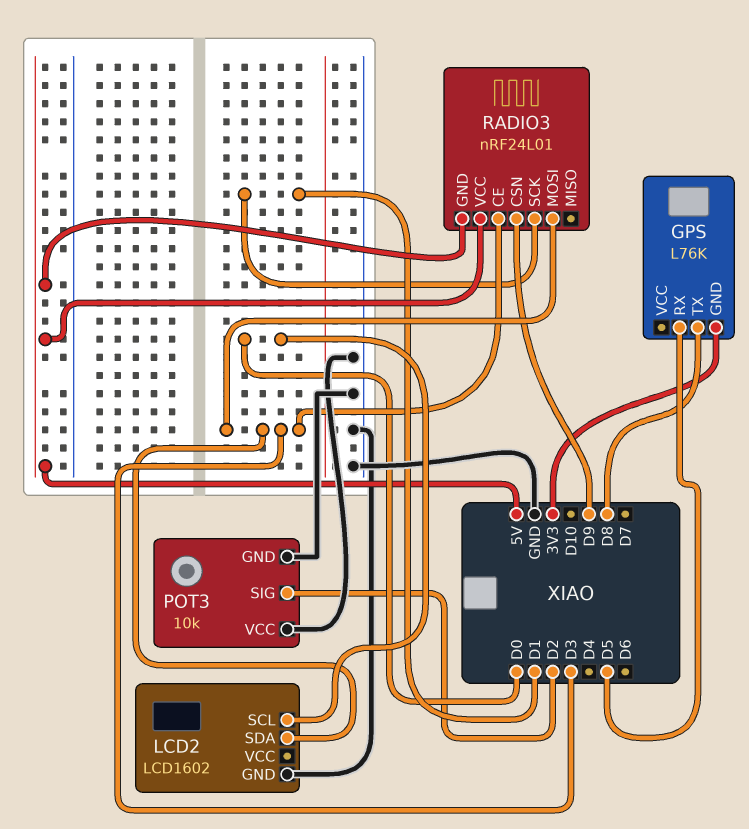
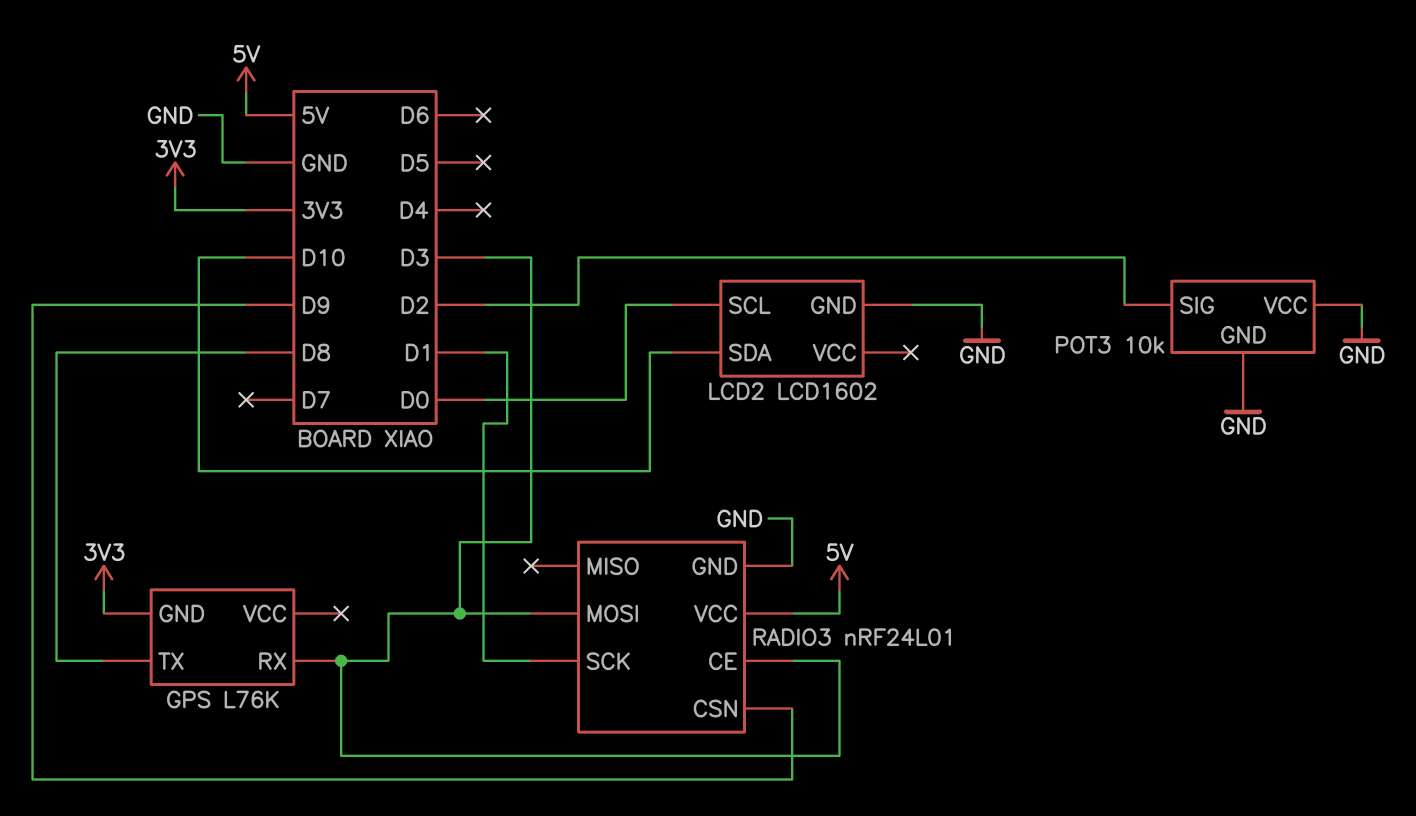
GPS pin RX: D5 -> D3
LCD2 pin SDA: D3 -> D10
RADIO3 pin GND: 5V -> GND

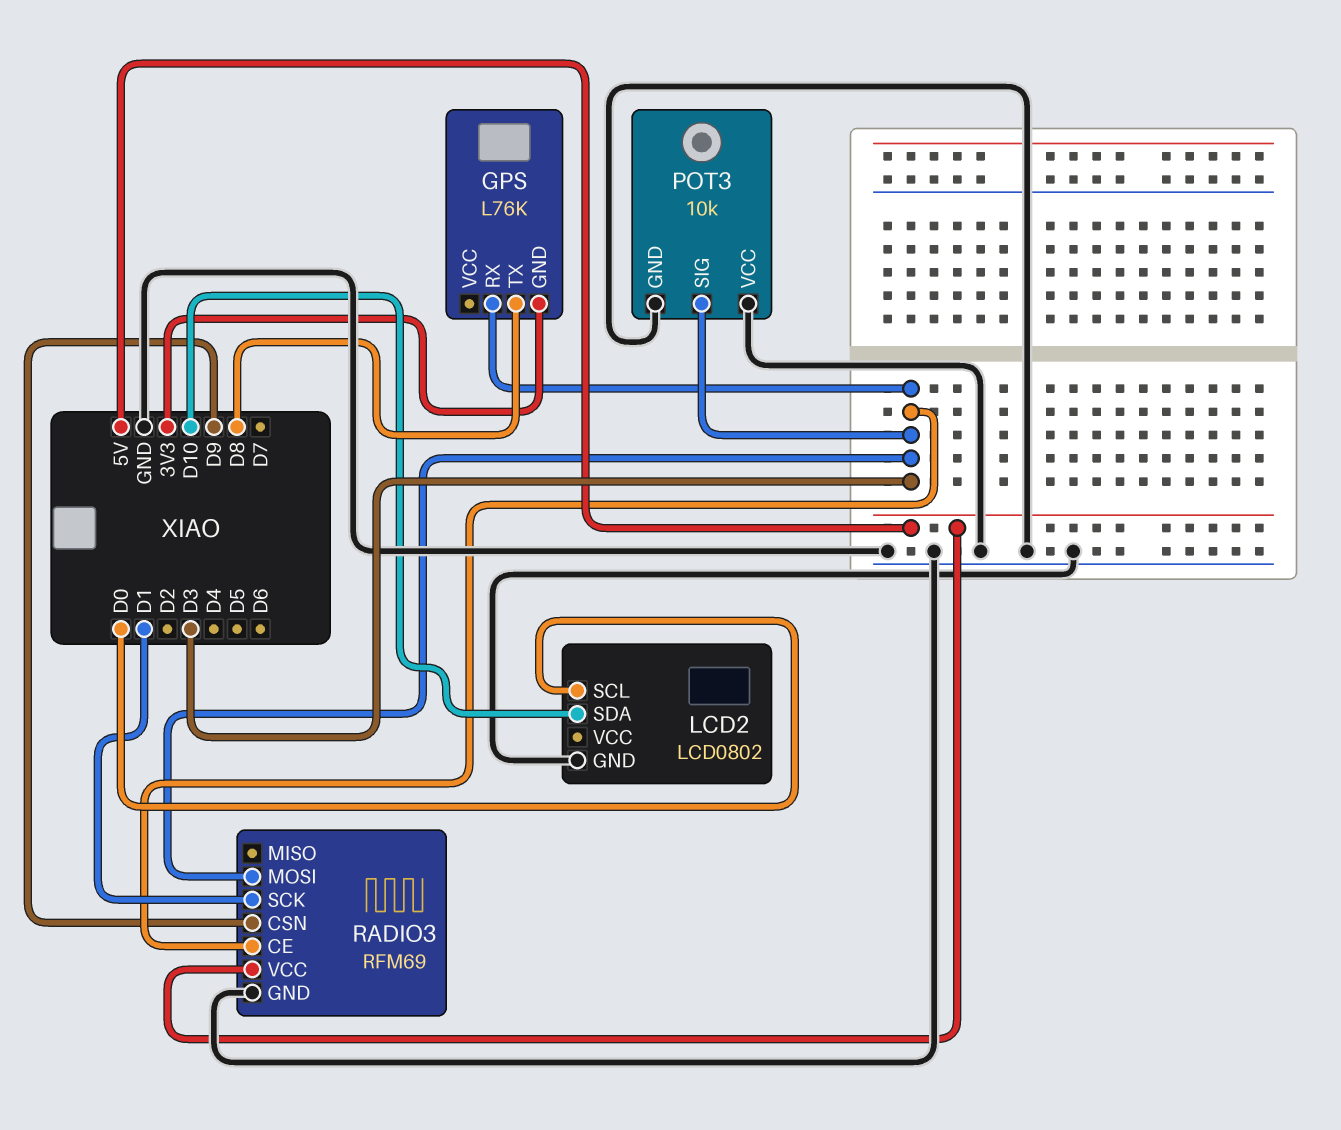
LCD2: LCD1602 -> LCD0802
POT3 pin SIG: D2 -> D3
RADIO3: nRF24L01 -> RFM69

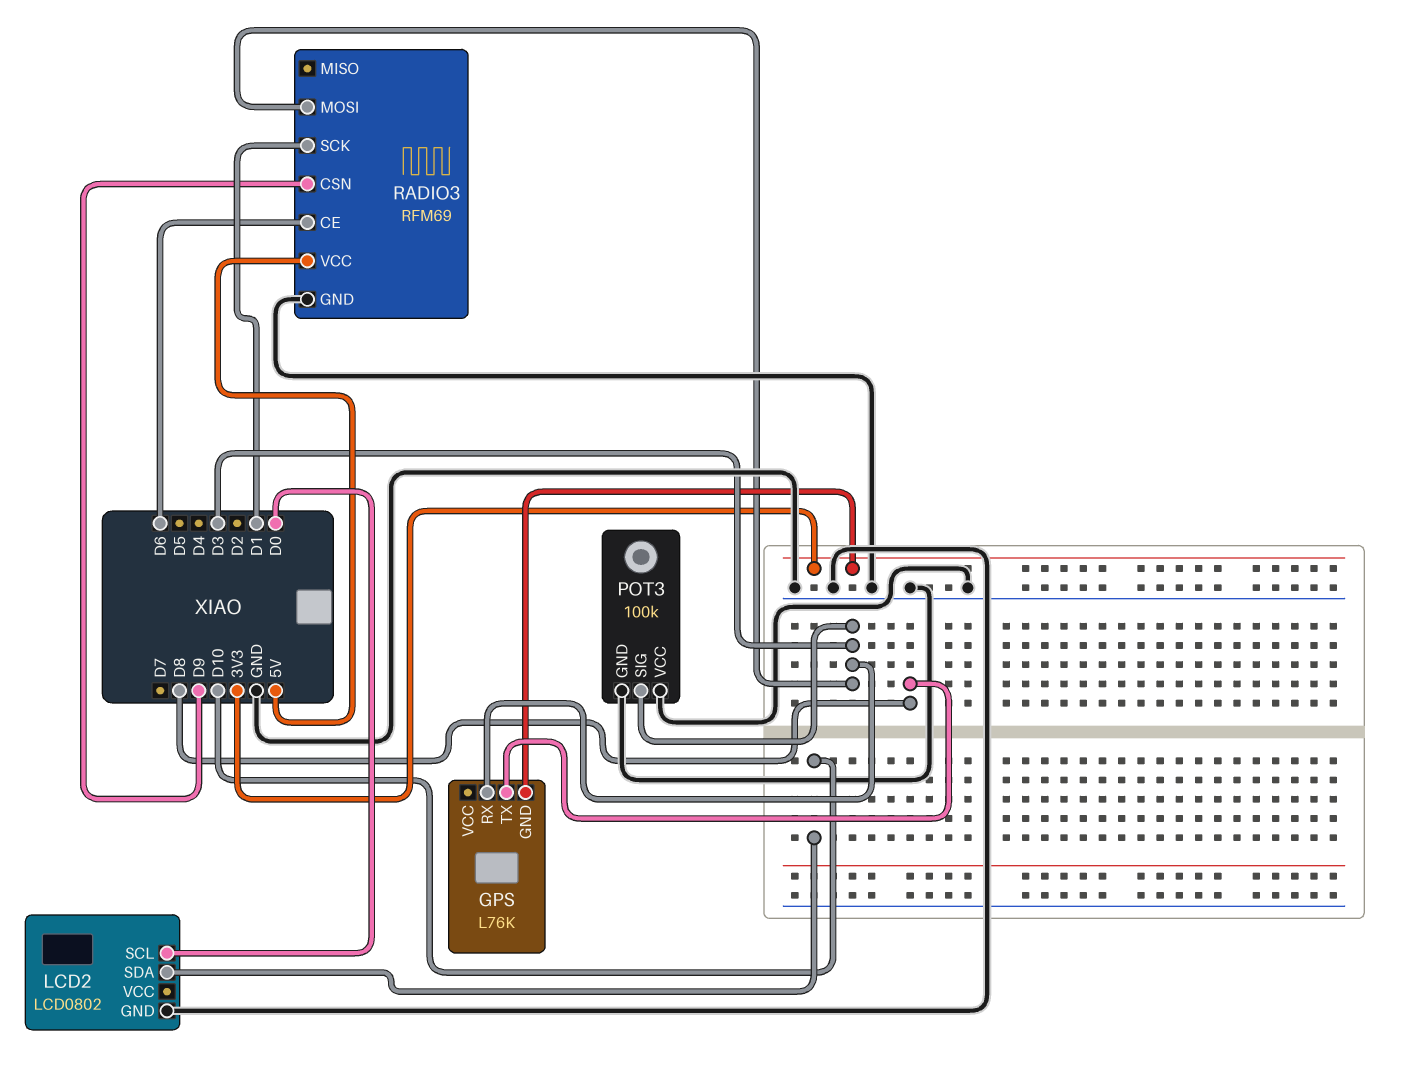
POT3: 10k -> 100k
RADIO3 pin CE: D3 -> D6

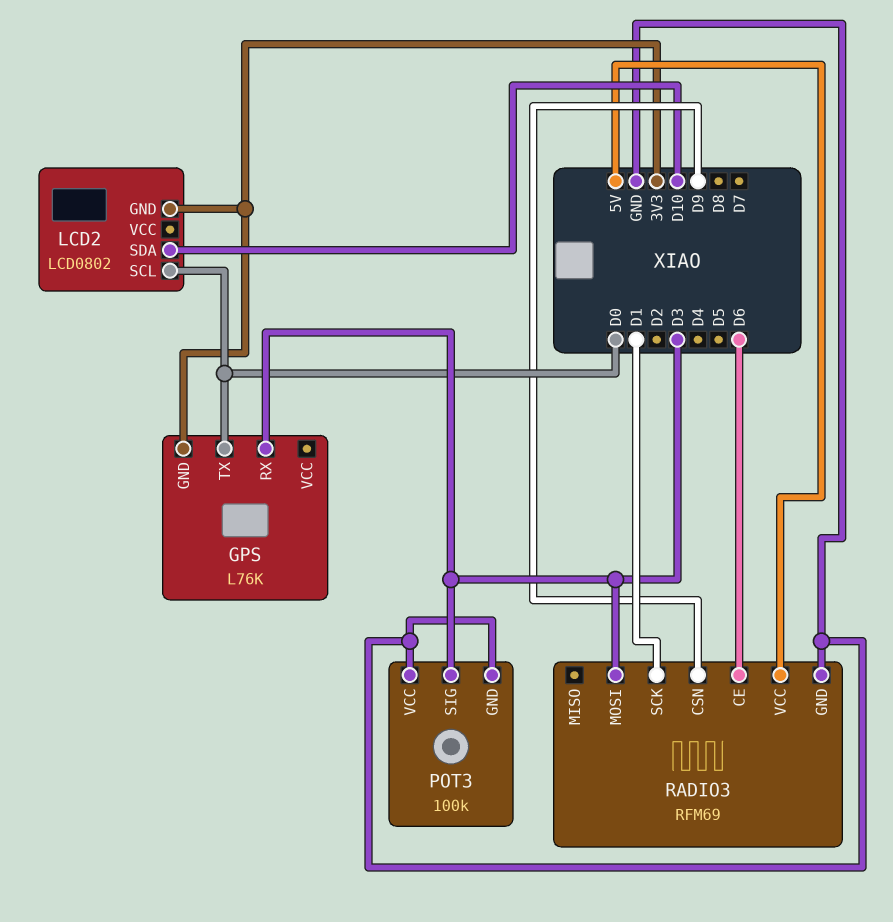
GPS pin TX: D8 -> D0
LCD2 pin GND: GND -> 3V3

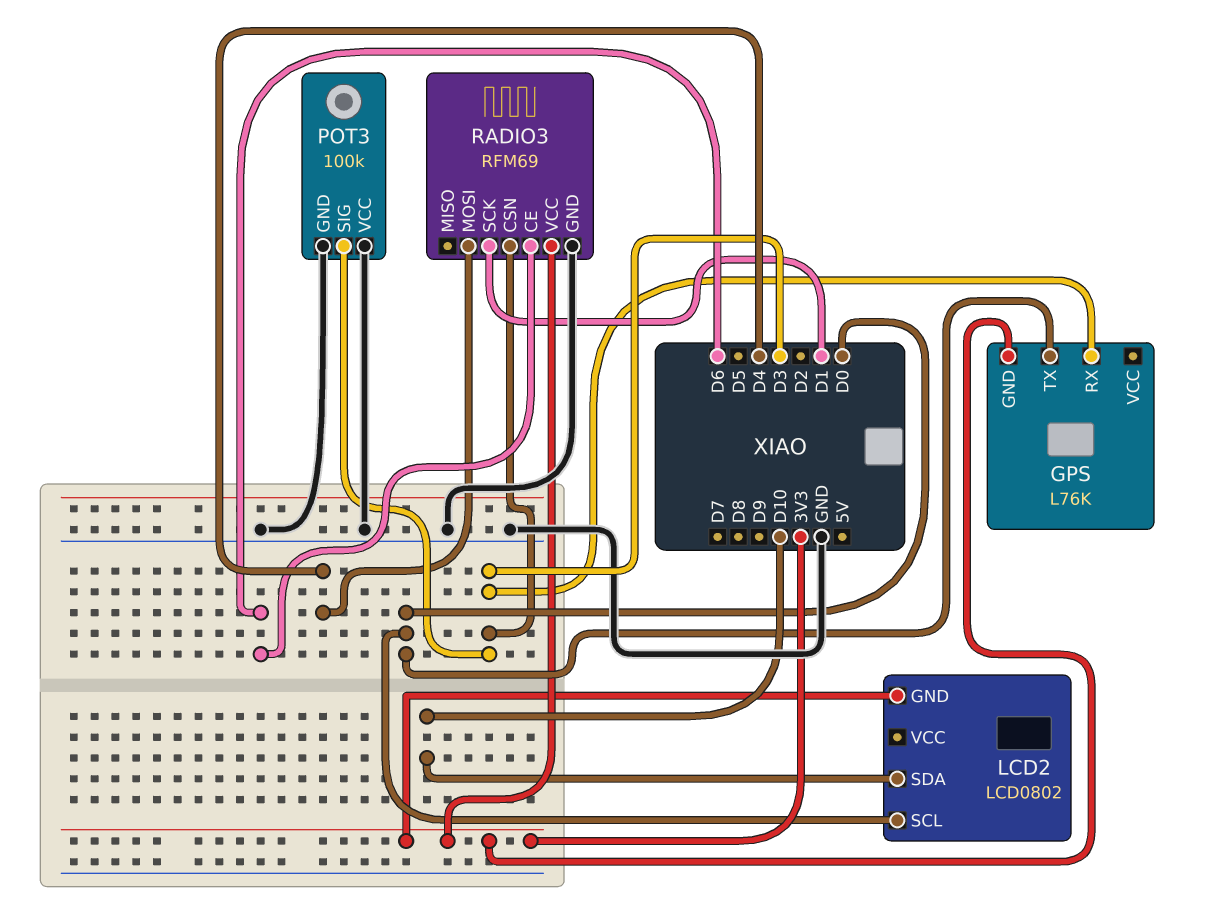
RADIO3 pin CSN: D9 -> D3
RADIO3 pin MOSI: D3 -> D4
RADIO3 pin VCC: 5V -> 3V3

